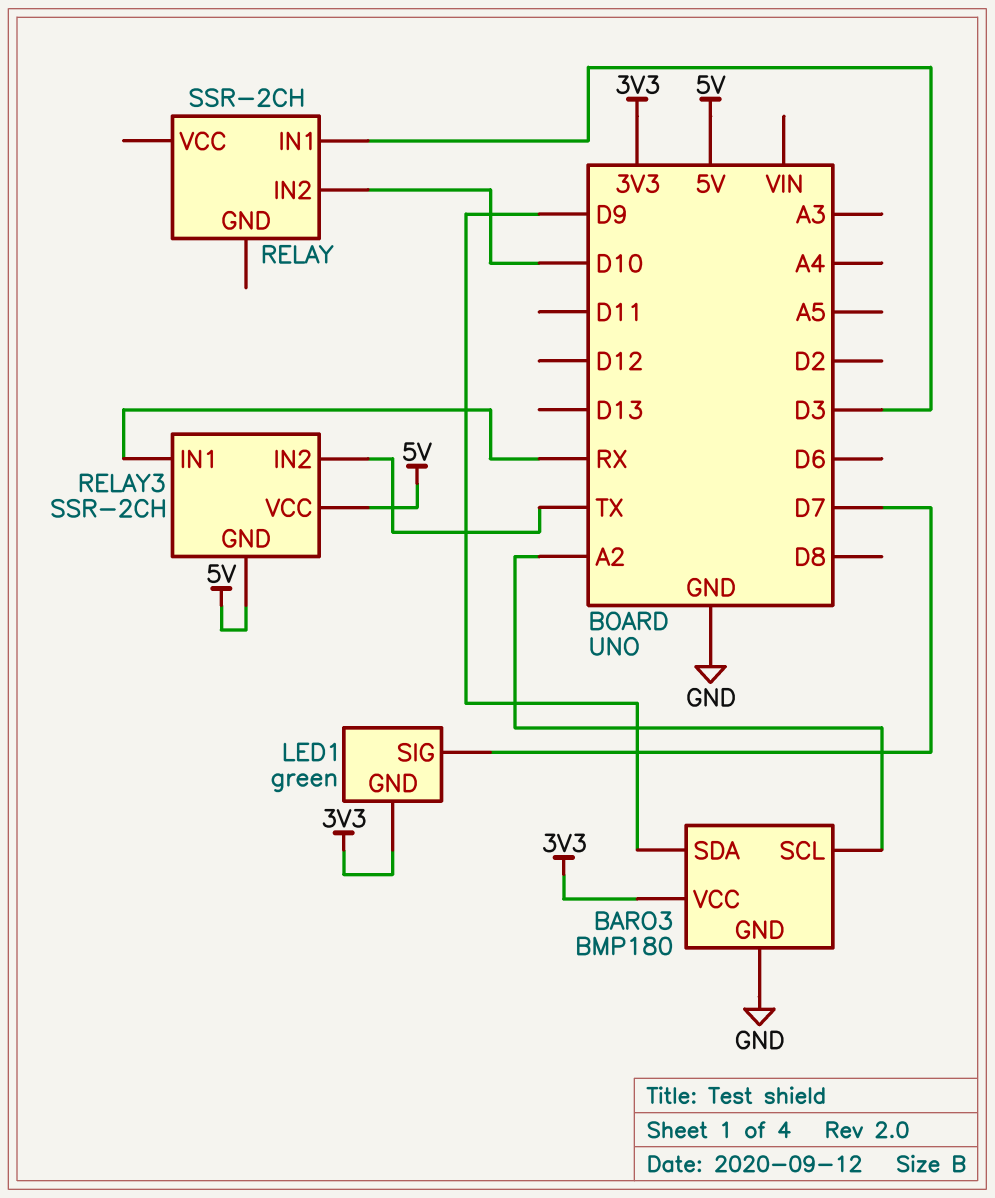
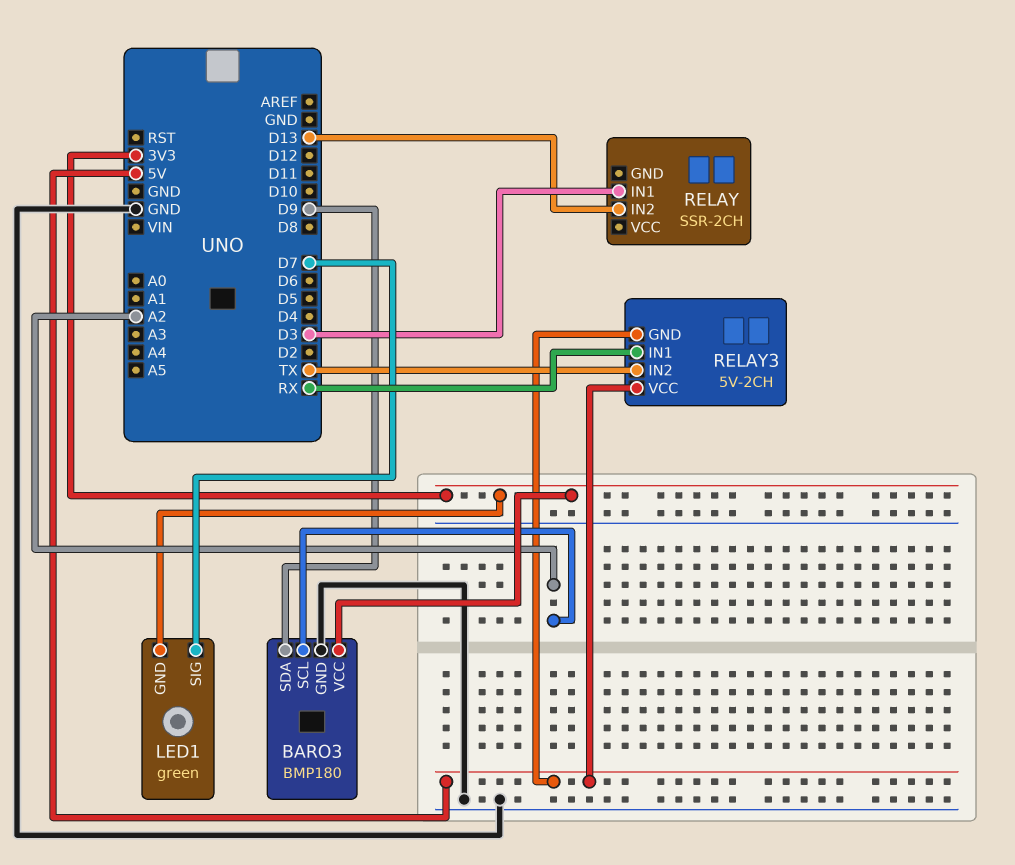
RELAY pin IN2: D10 -> D13
RELAY3: SSR-2CH -> 5V-2CH

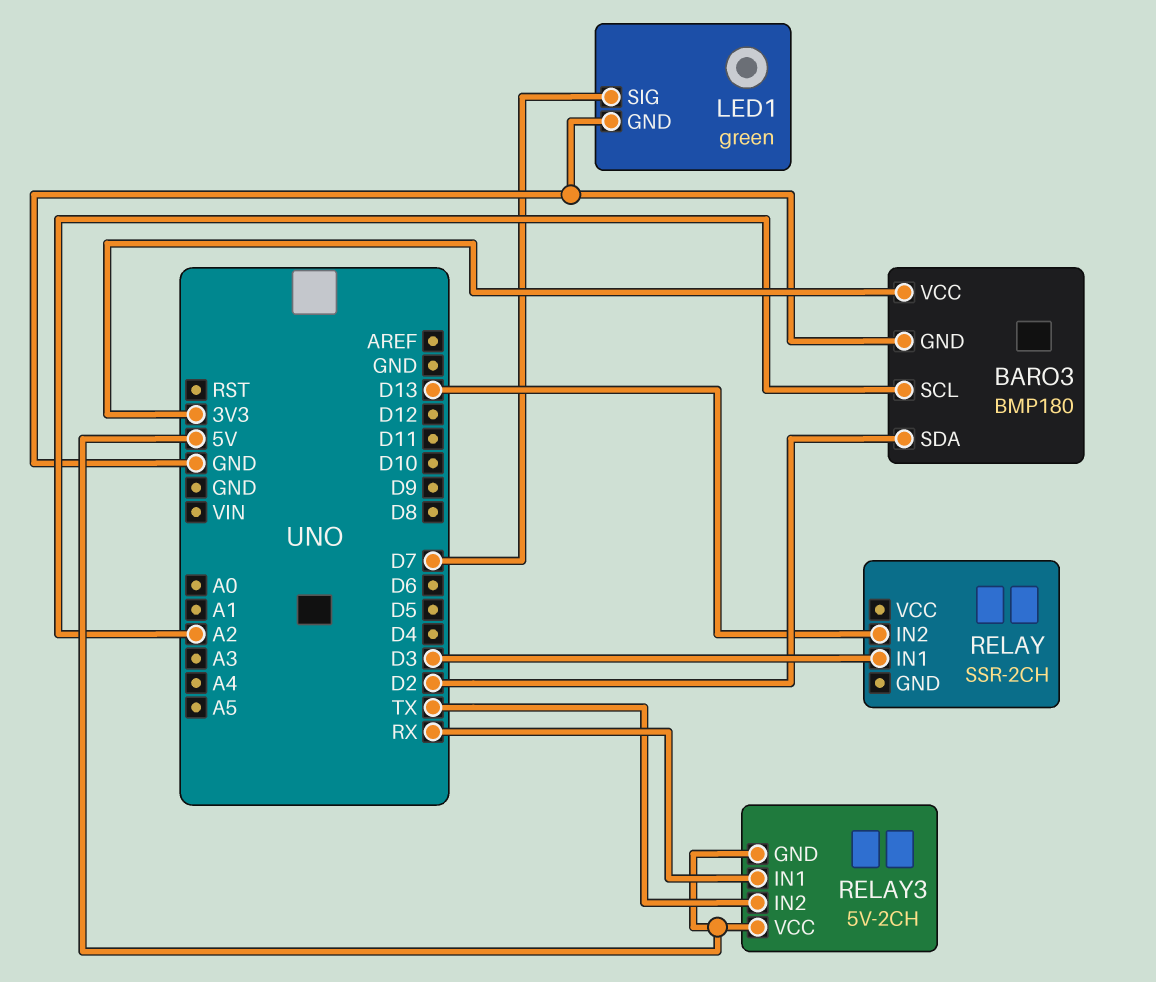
BARO3 pin SDA: D9 -> D2
LED1 pin GND: 3V3 -> GND

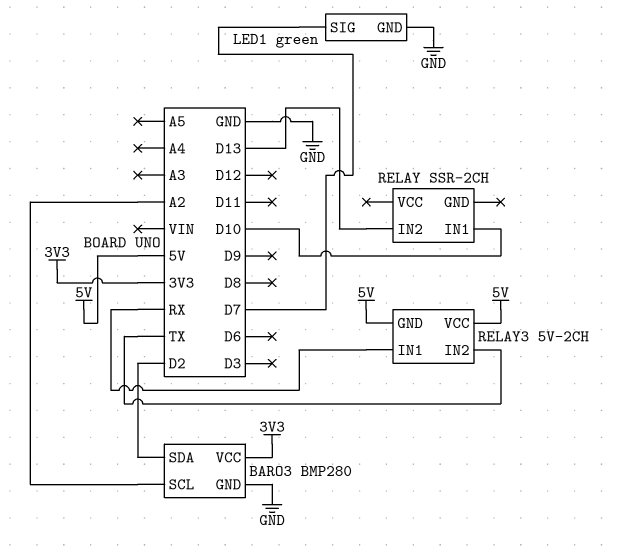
BARO3: BMP180 -> BMP280
RELAY pin IN1: D3 -> D10

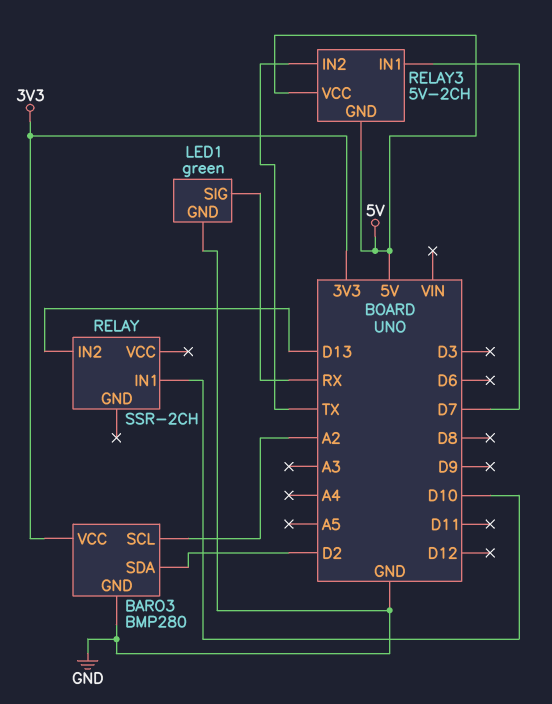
LED1 pin SIG: D7 -> RX
RELAY3 pin IN1: RX -> D7

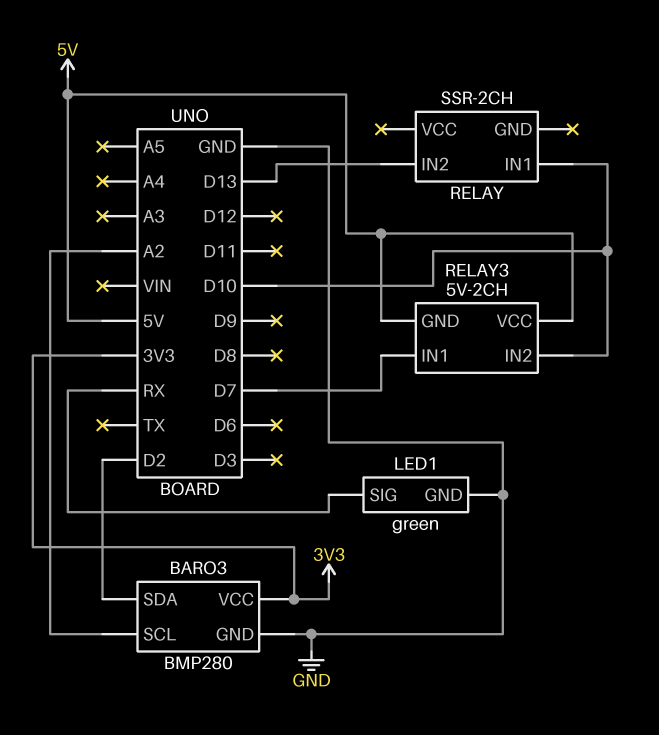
RELAY3 pin IN2: TX -> D10

